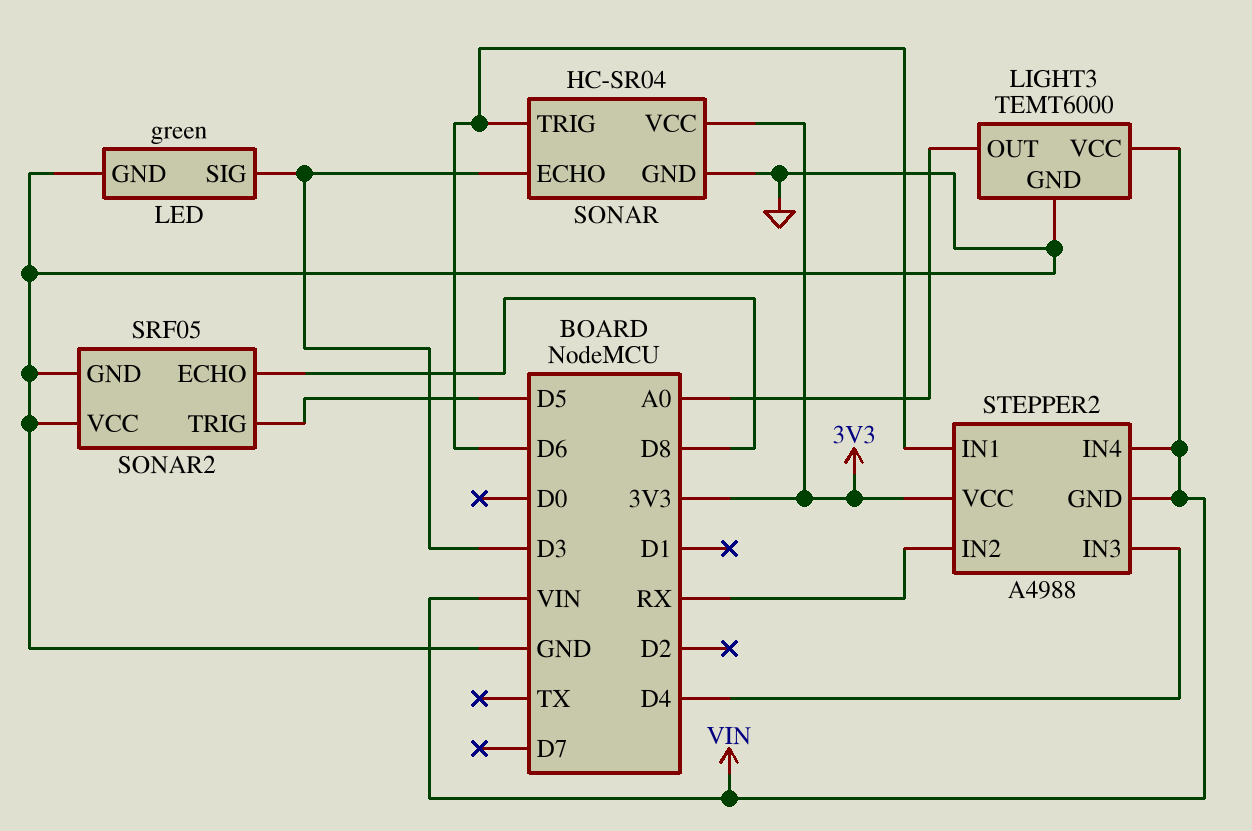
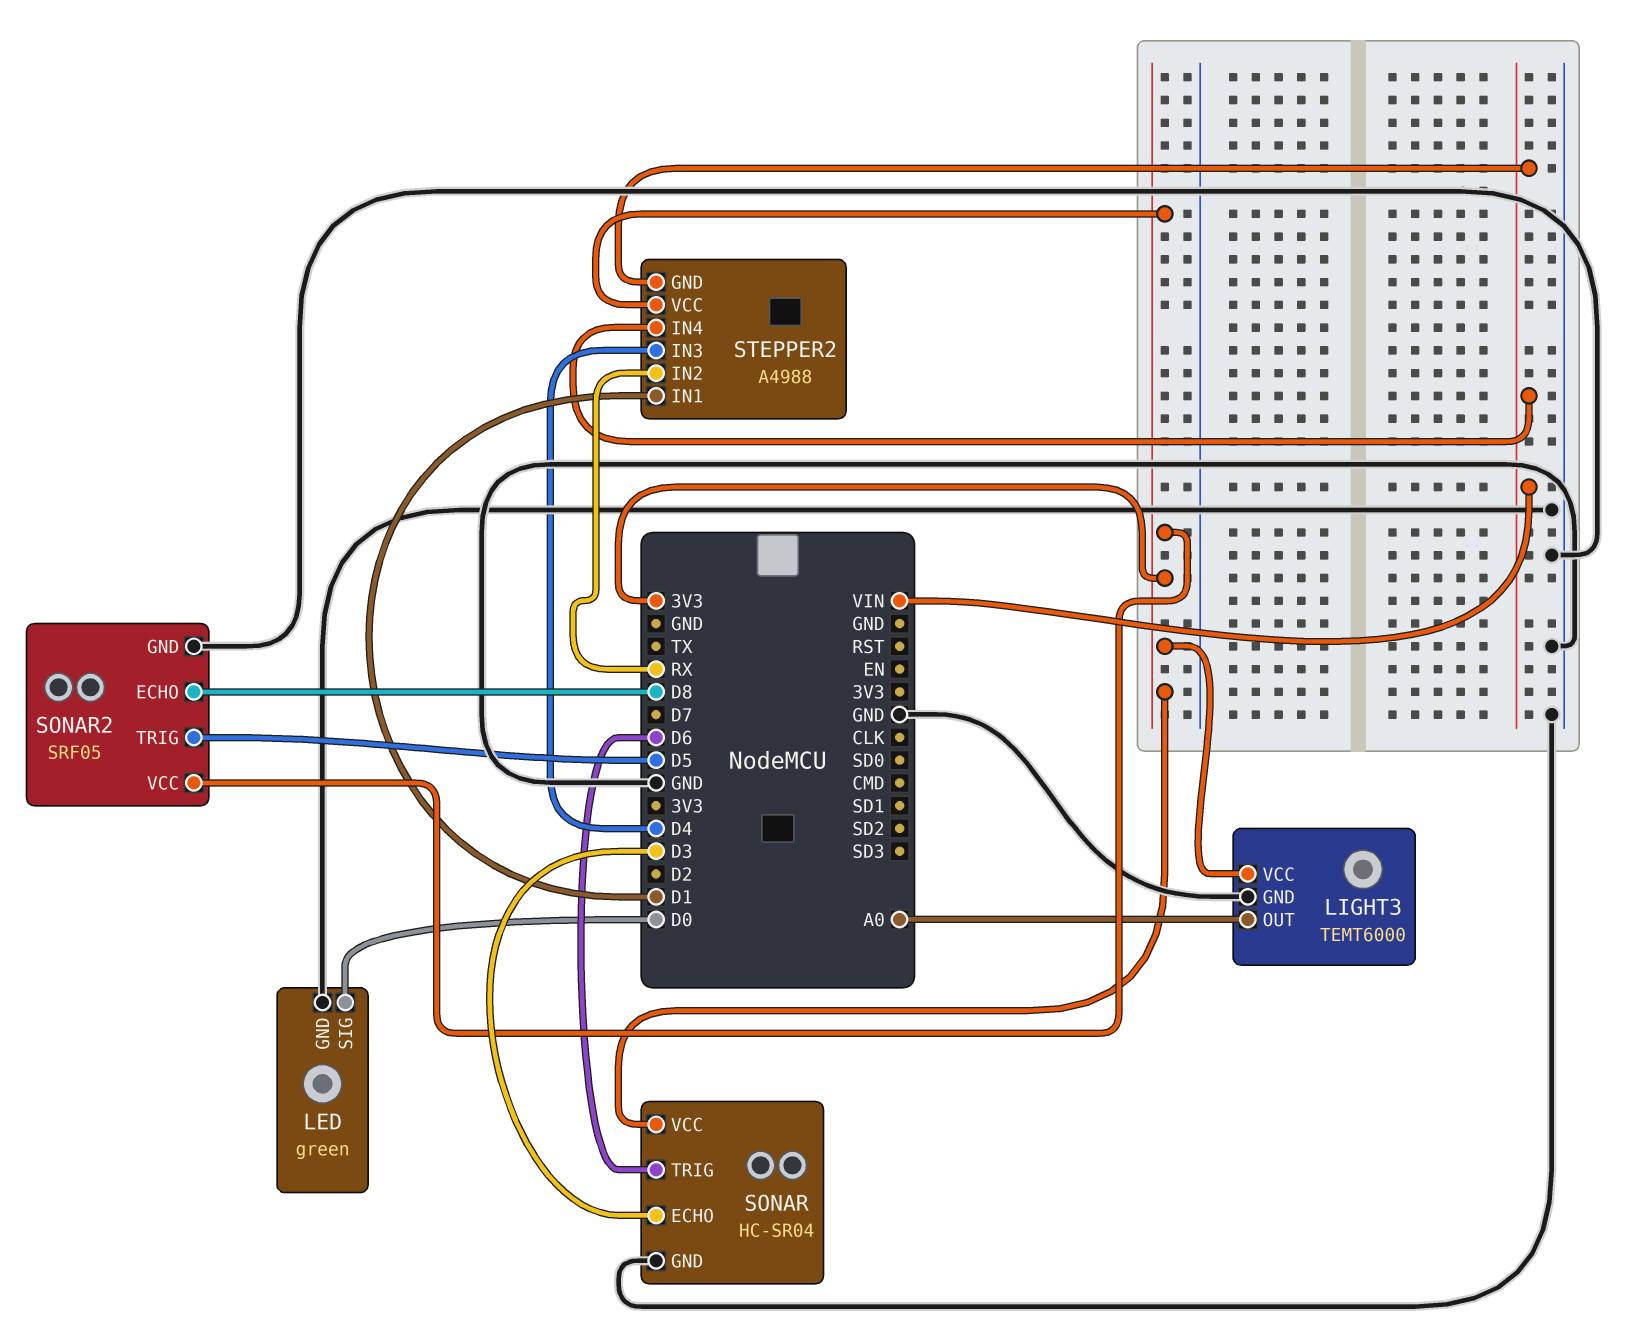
LED pin SIG: D3 -> D0
LIGHT3 pin VCC: VIN -> 3V3
SONAR2 pin VCC: GND -> 3V3
STEPPER2 pin IN1: D6 -> D1

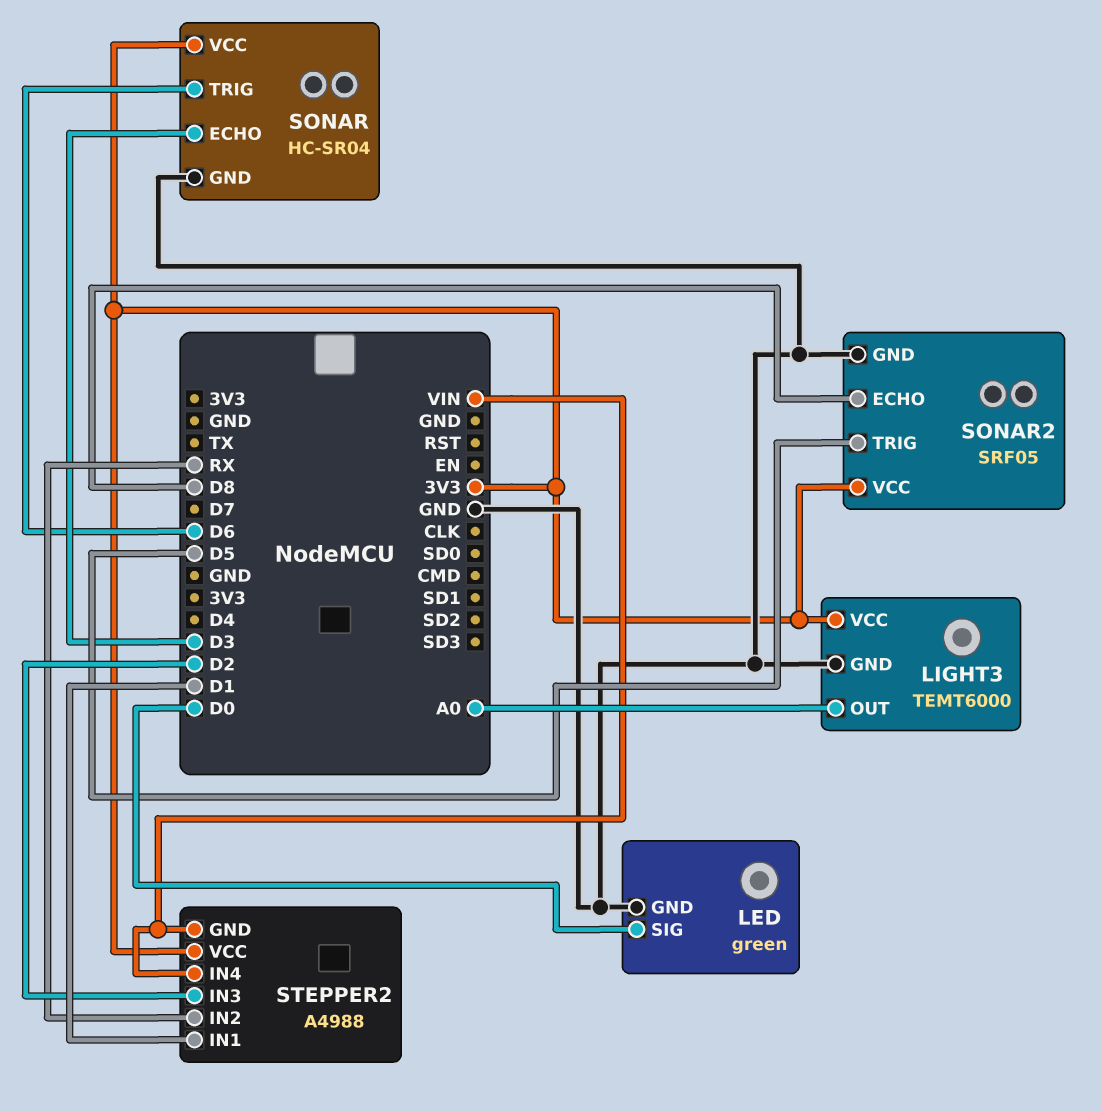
STEPPER2 pin IN3: D4 -> D2

